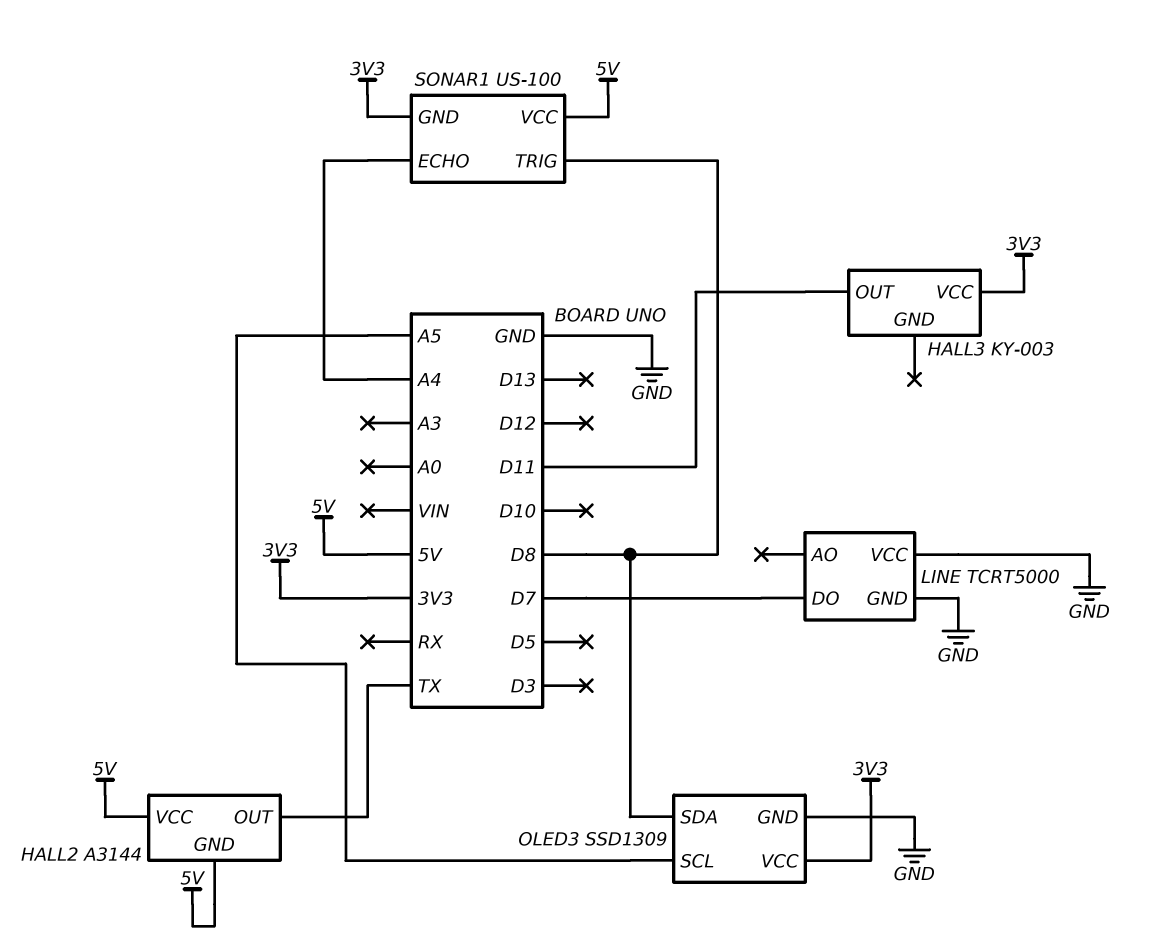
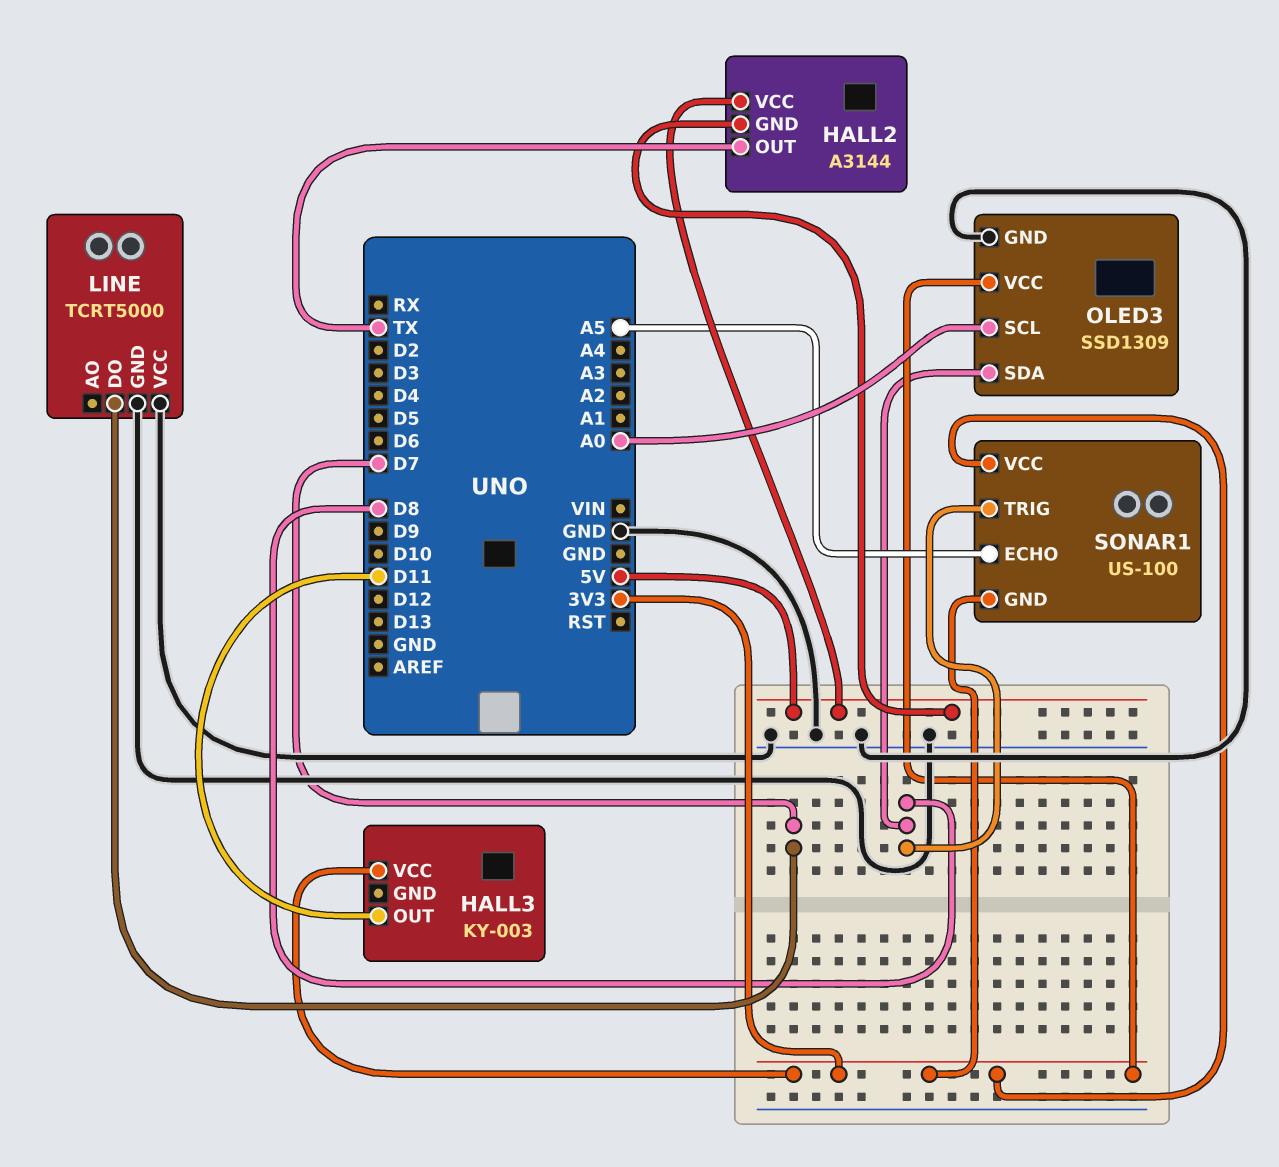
OLED3 pin SCL: A5 -> A0
SONAR1 pin ECHO: A4 -> A5
SONAR1 pin VCC: 5V -> 3V3

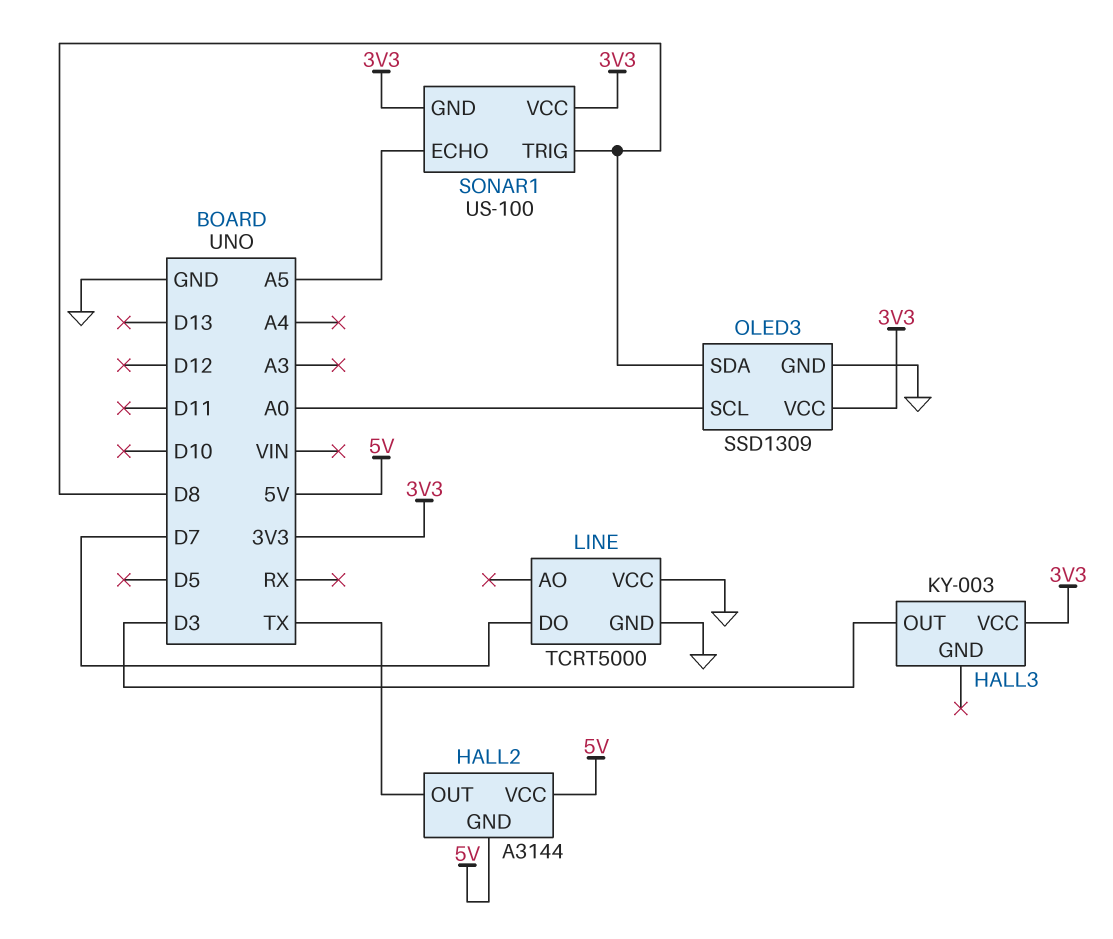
HALL3 pin OUT: D11 -> D3

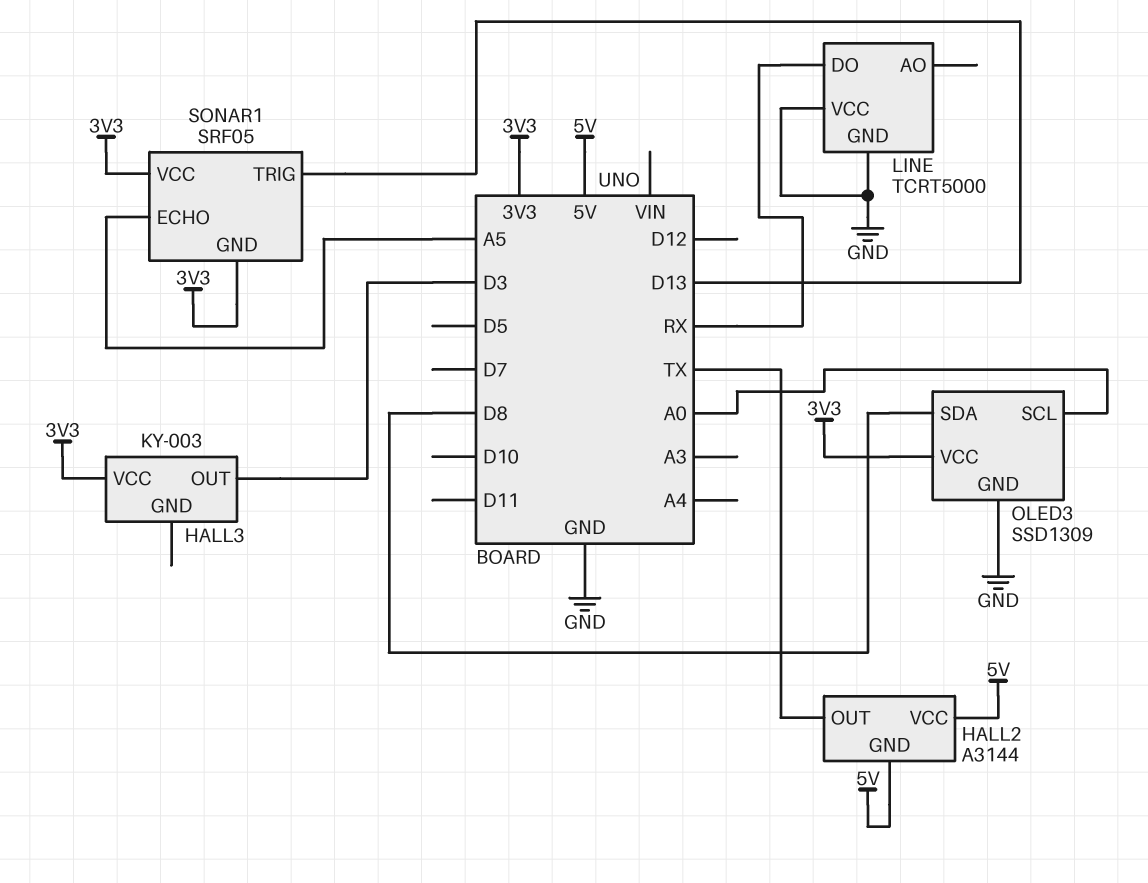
LINE pin DO: D7 -> RX
SONAR1: US-100 -> SRF05
SONAR1 pin TRIG: D8 -> D13

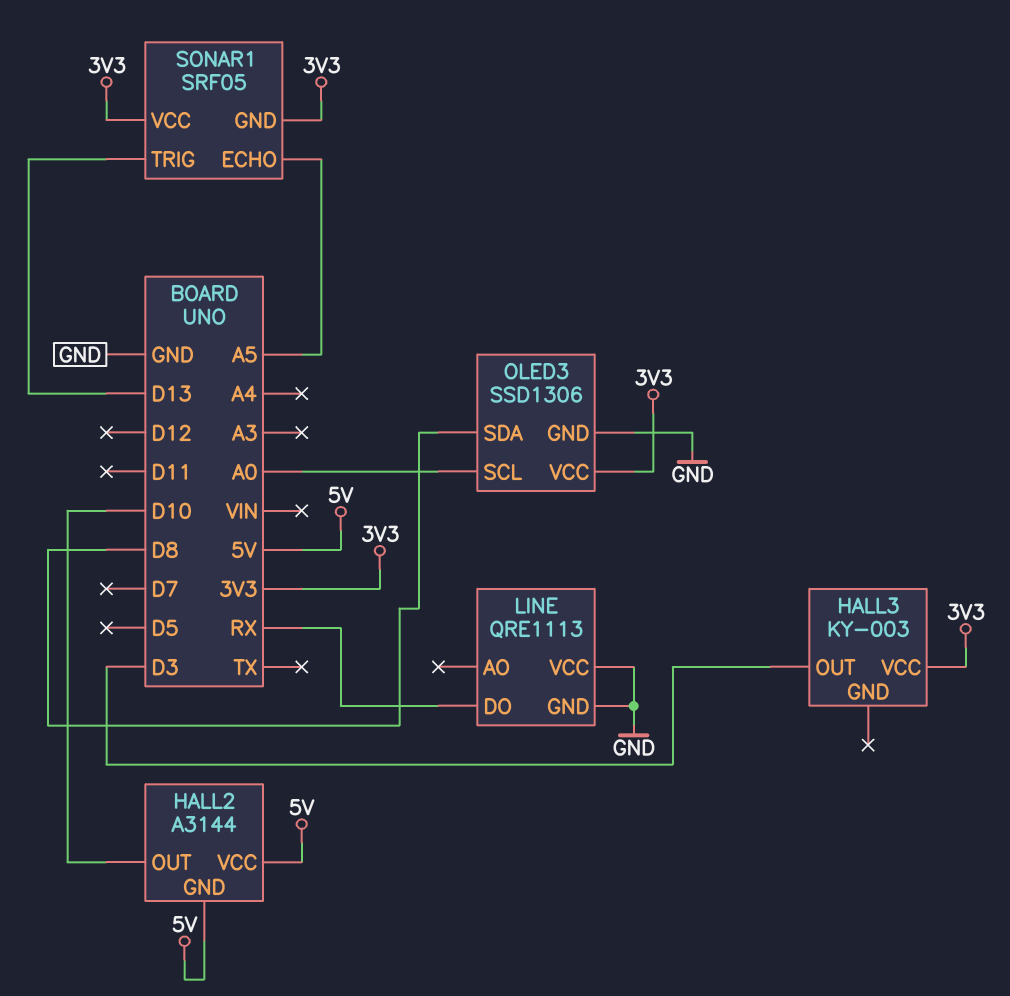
HALL2 pin OUT: TX -> D10
LINE: TCRT5000 -> QRE1113
OLED3: SSD1309 -> SSD1306

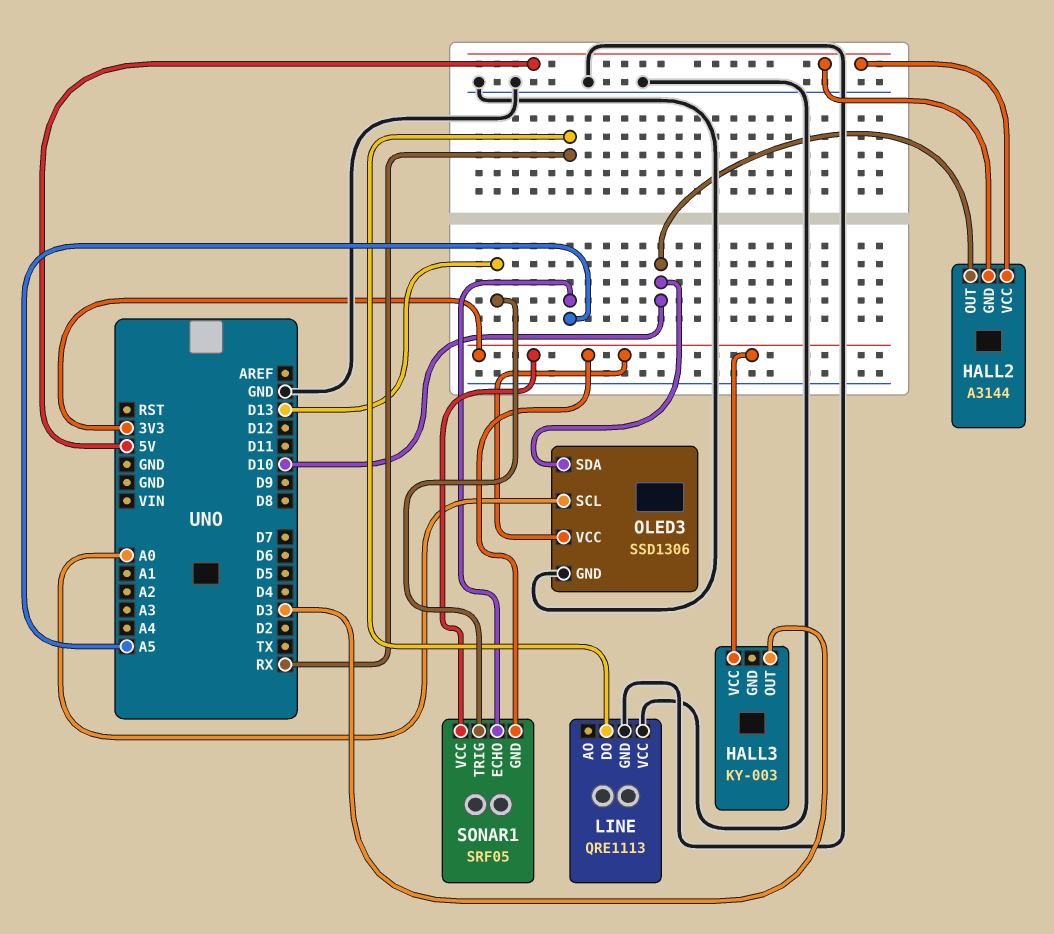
OLED3 pin SDA: D8 -> D10

